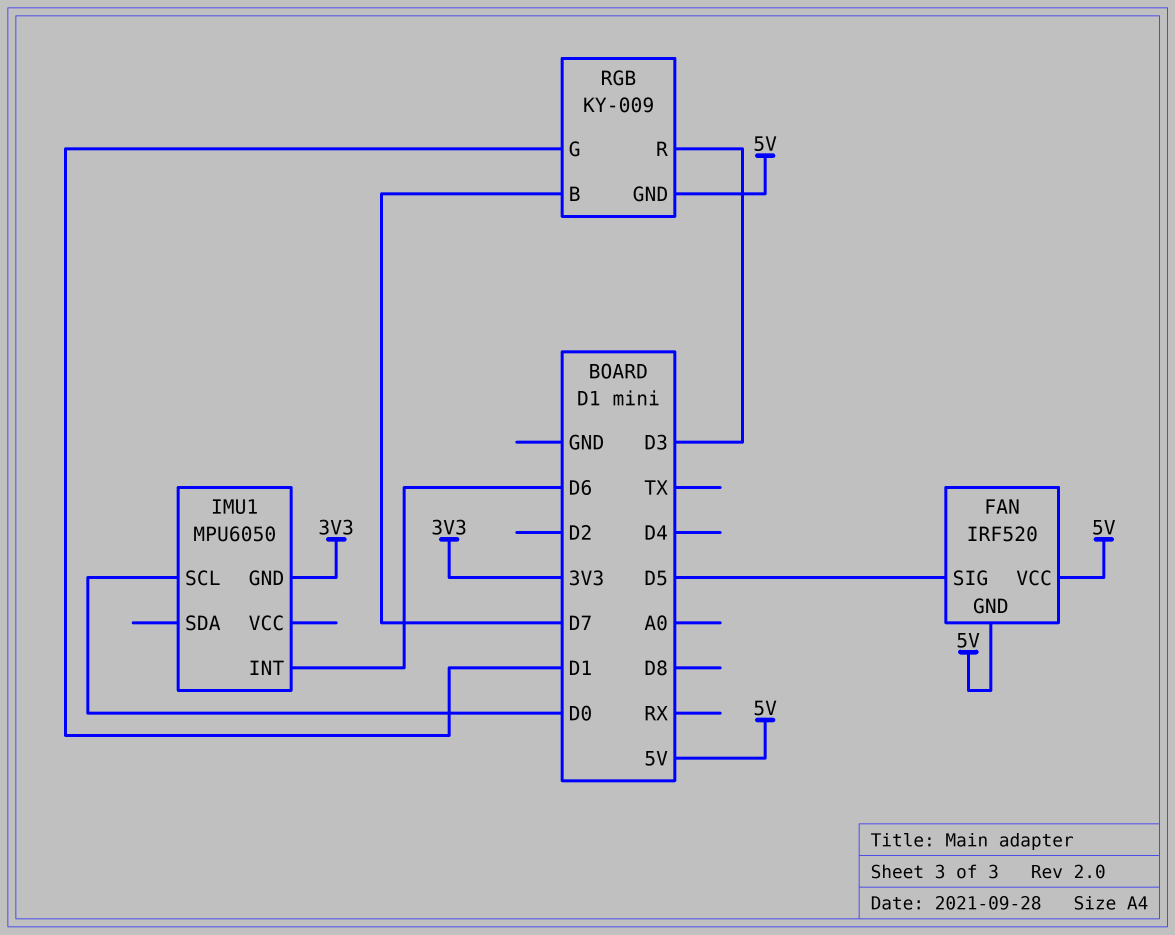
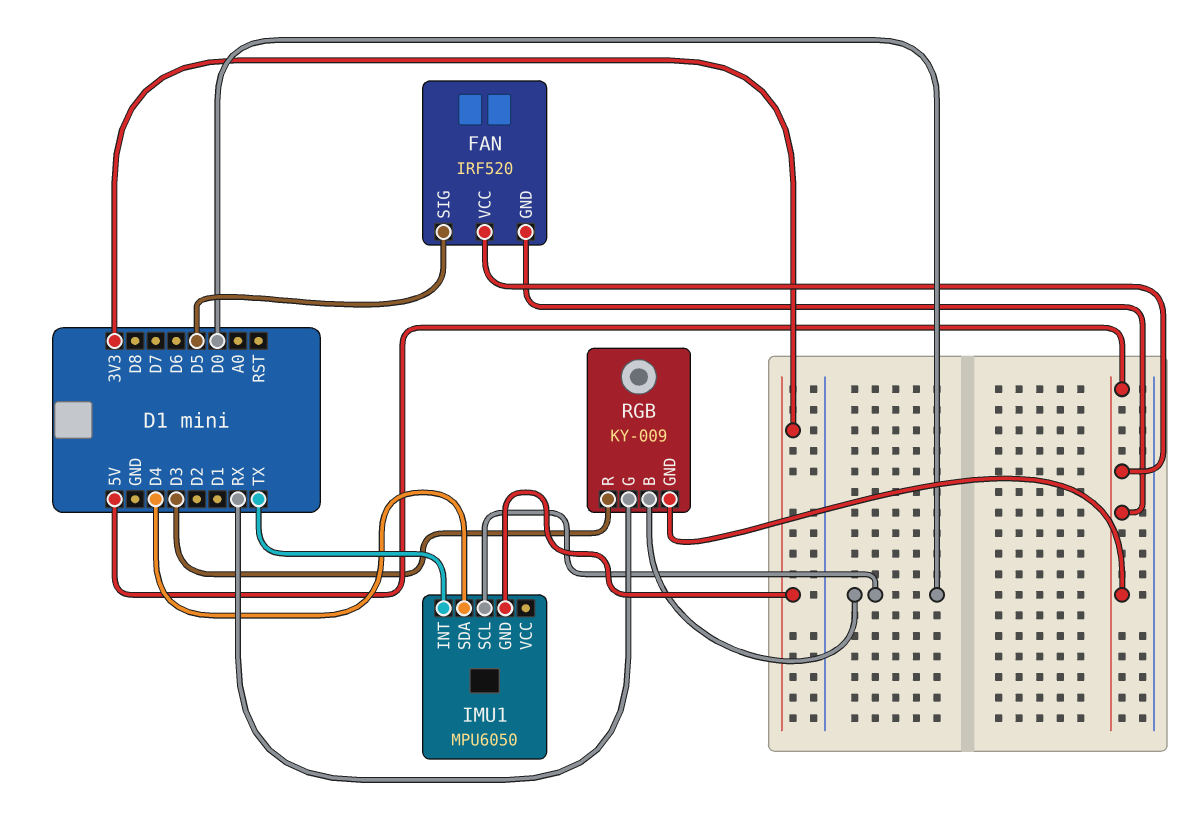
IMU1 pin INT: D6 -> TX
IMU1 pin SDA: none -> D4
RGB pin B: D7 -> D0
RGB pin G: D1 -> RX

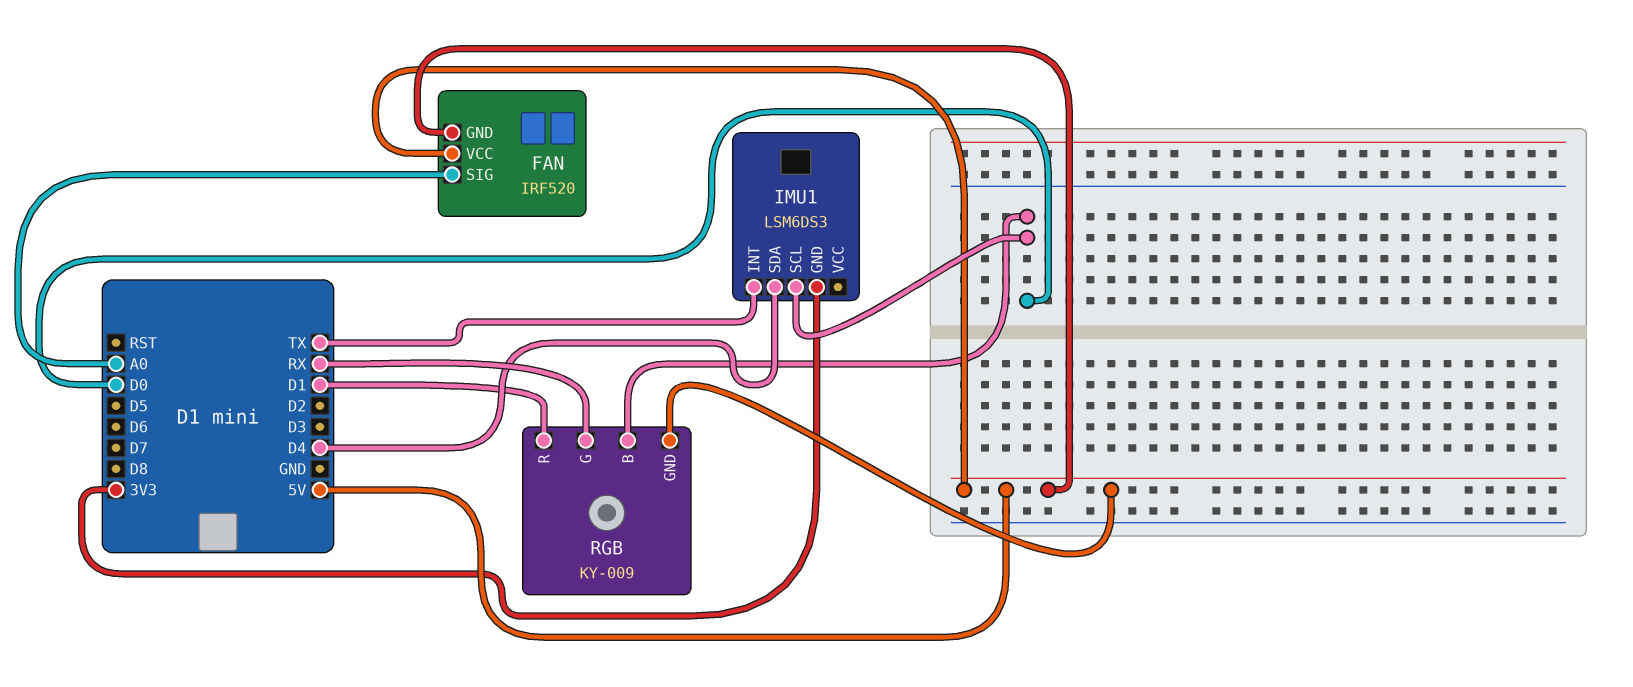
FAN pin SIG: D5 -> A0
IMU1: MPU6050 -> LSM6DS3
RGB pin R: D3 -> D1

